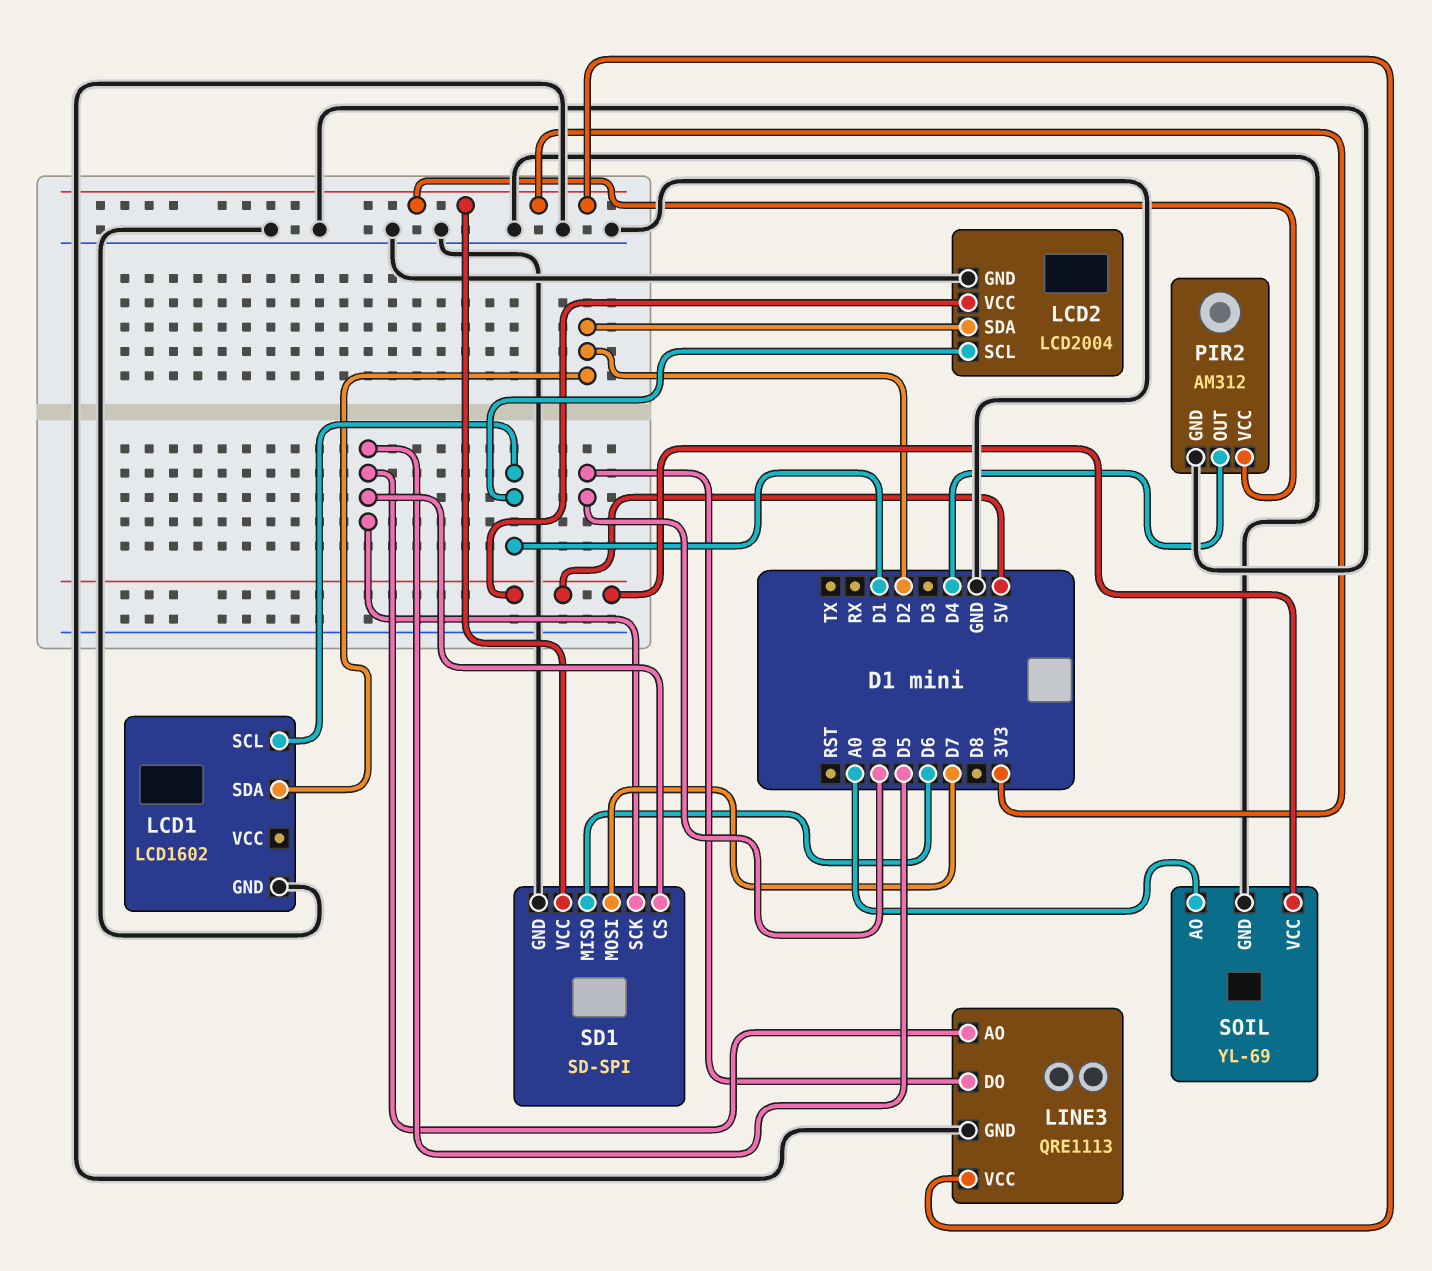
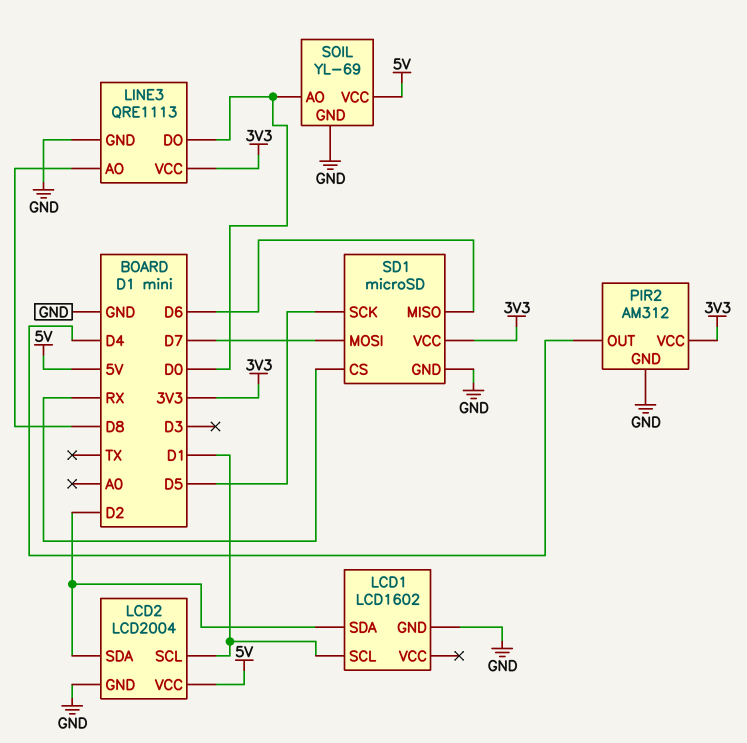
LINE3 pin AO: D5 -> D8
SD1: SD-SPI -> microSD
SD1 pin CS: D5 -> RX
SOIL pin AO: A0 -> D0

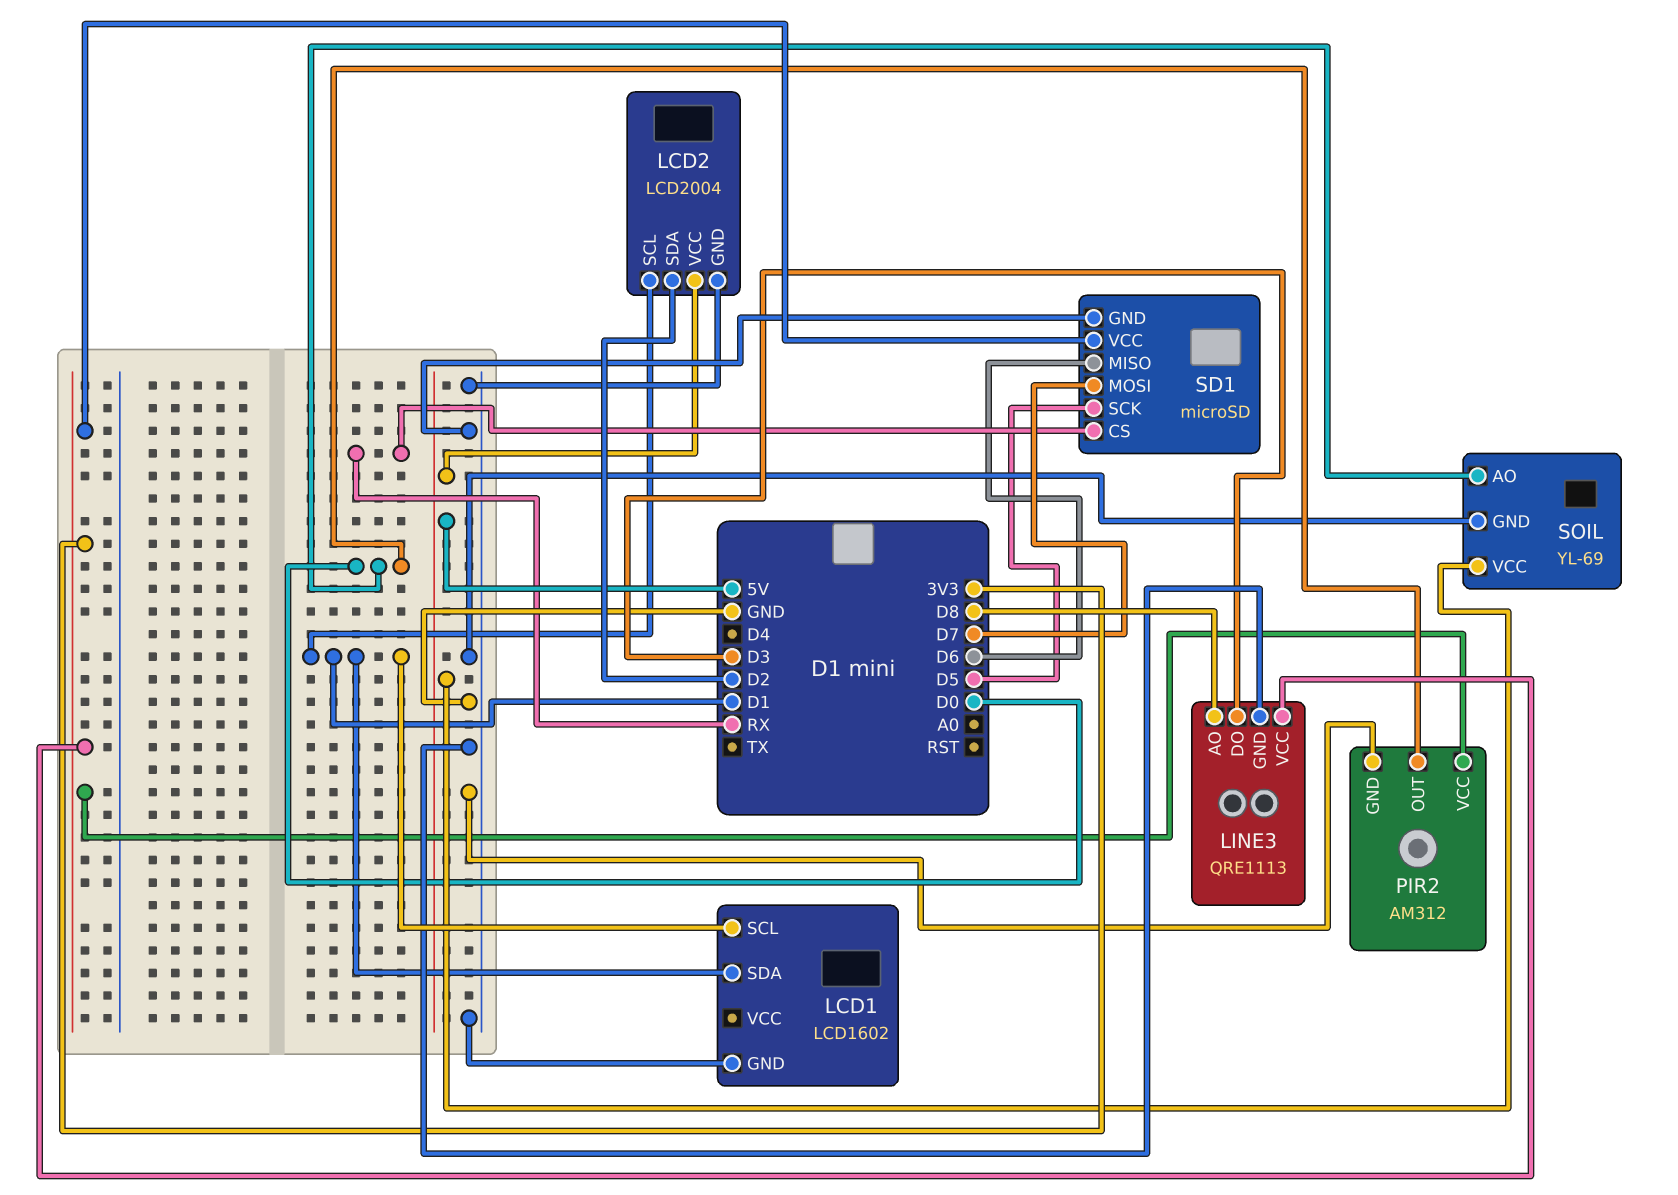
LCD1 pin SDA: D2 -> D1
LINE3 pin DO: D0 -> D3
PIR2 pin OUT: D4 -> D0

